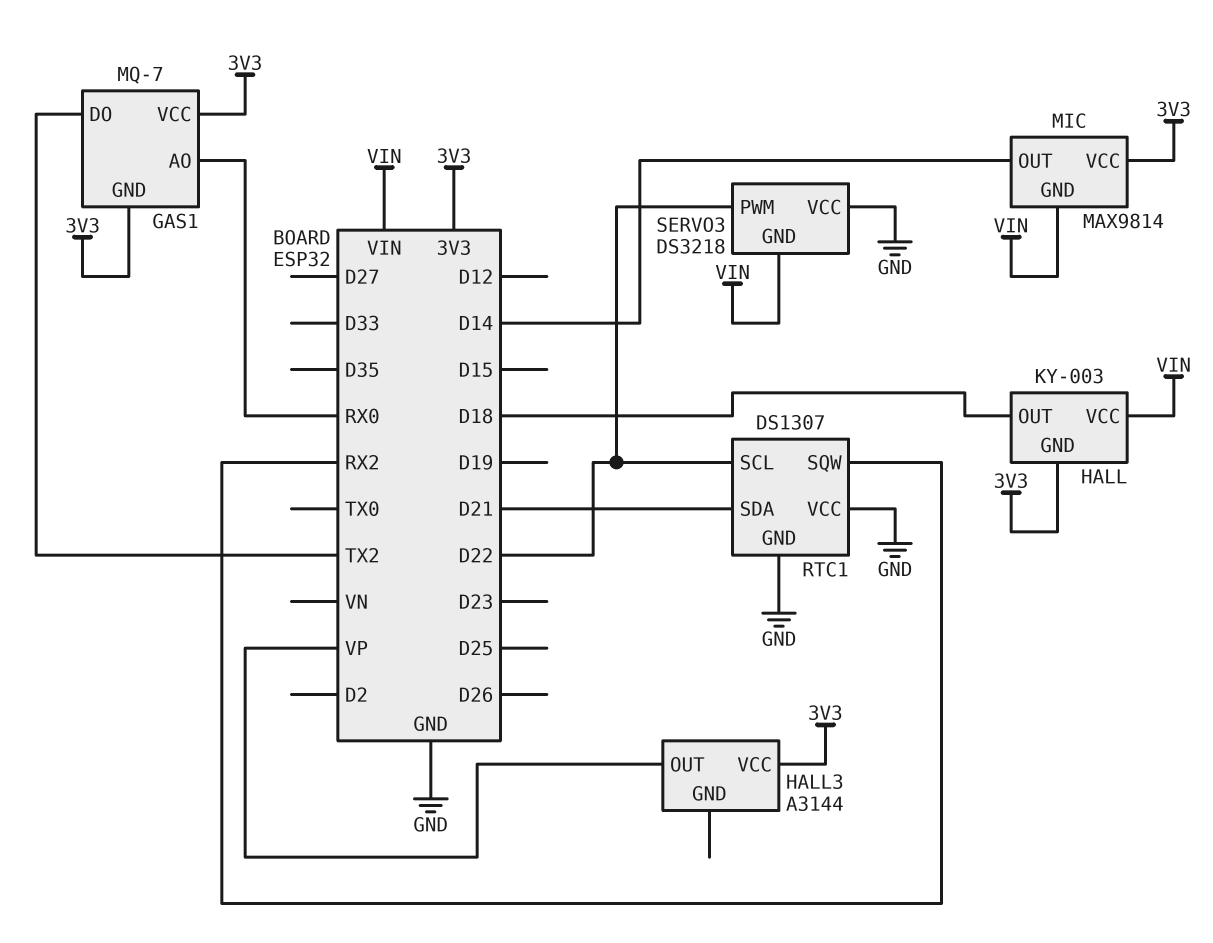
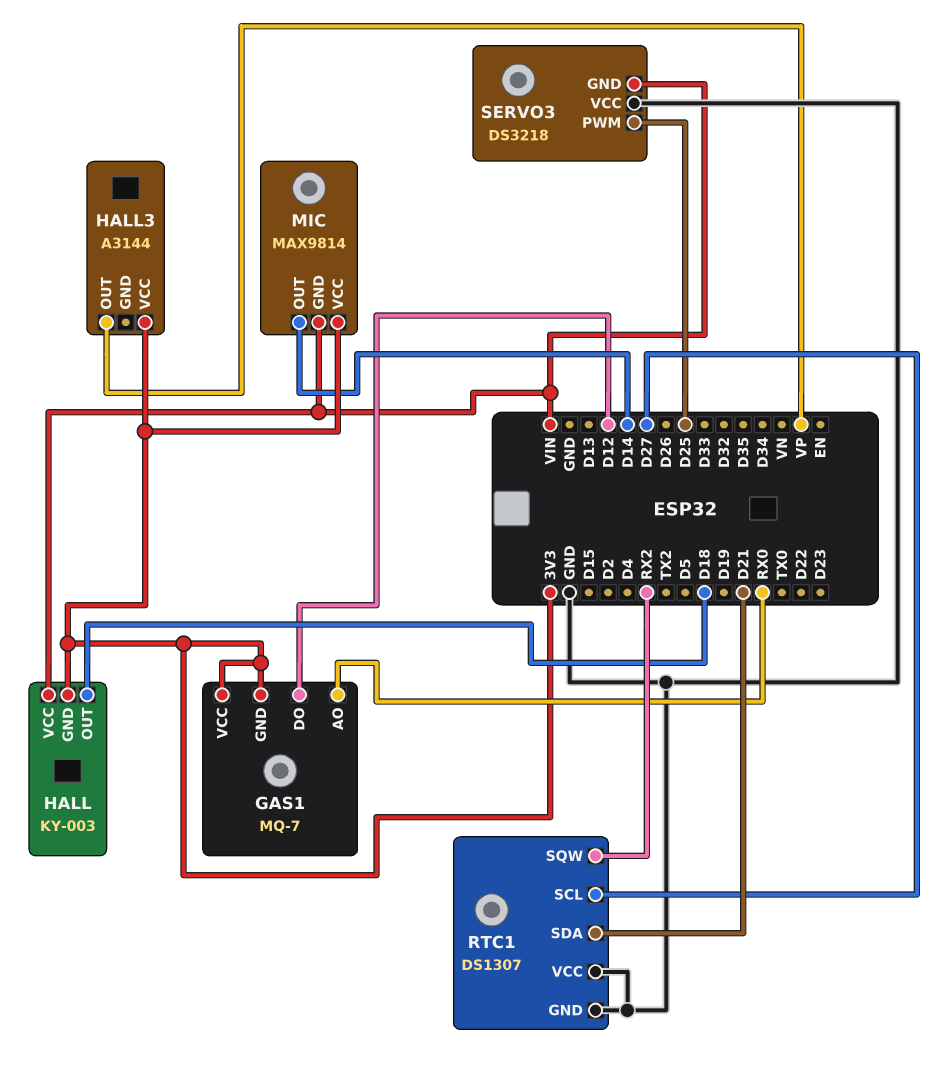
GAS1 pin DO: TX2 -> D12
RTC1 pin SCL: D22 -> D27
SERVO3 pin PWM: D22 -> D25

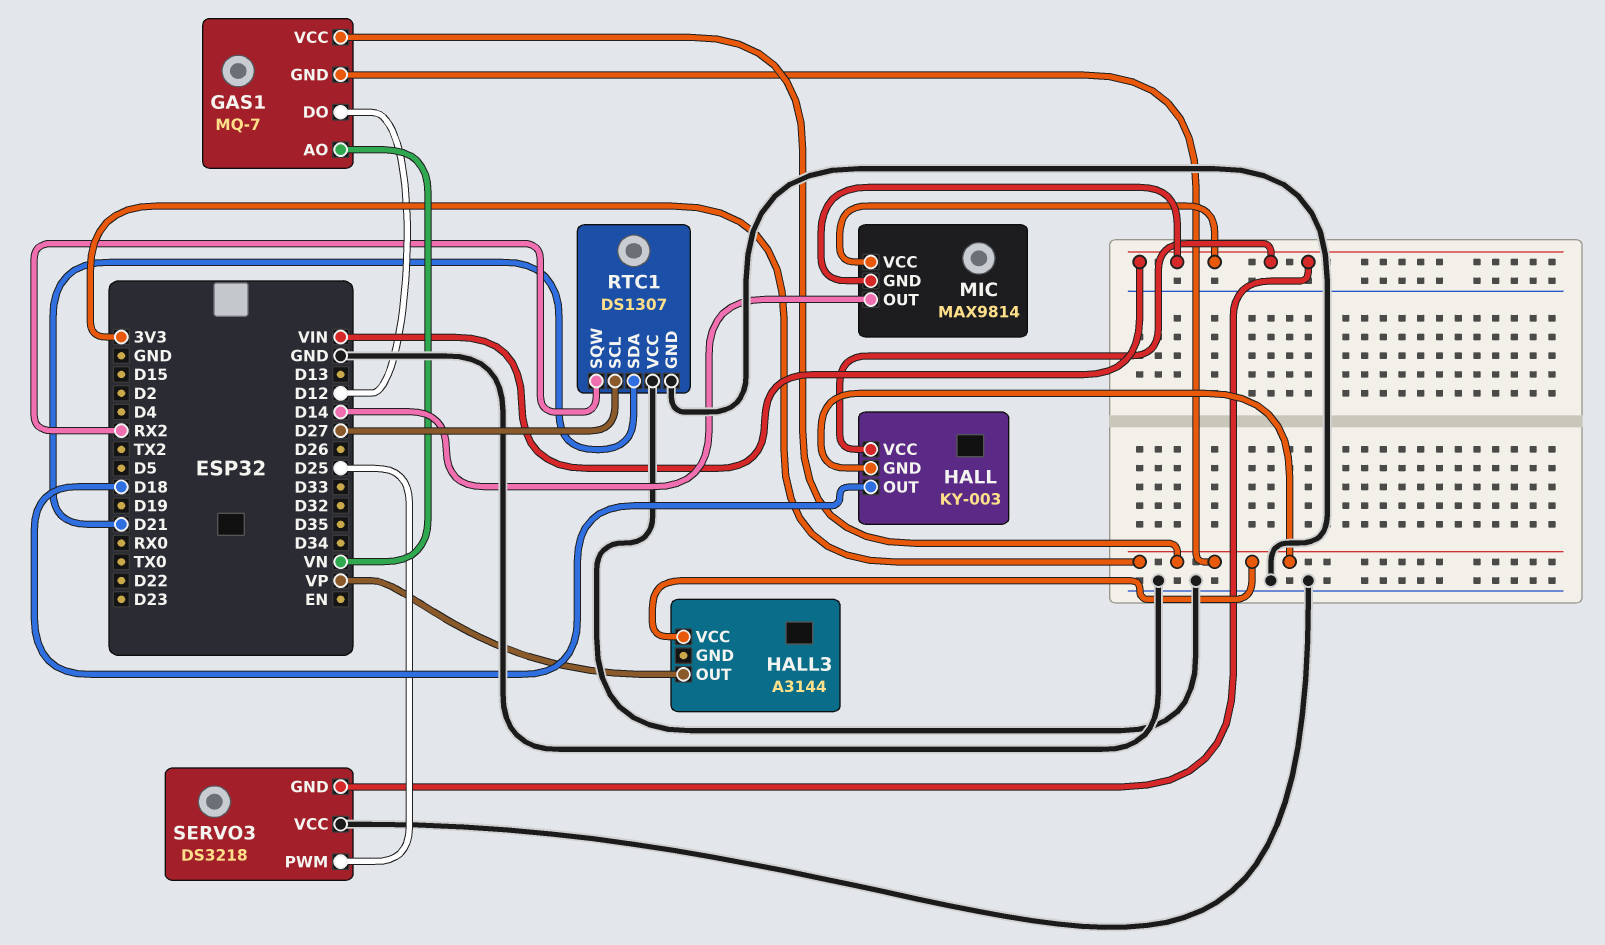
GAS1 pin AO: RX0 -> VN
MIC pin VCC: 3V3 -> VIN

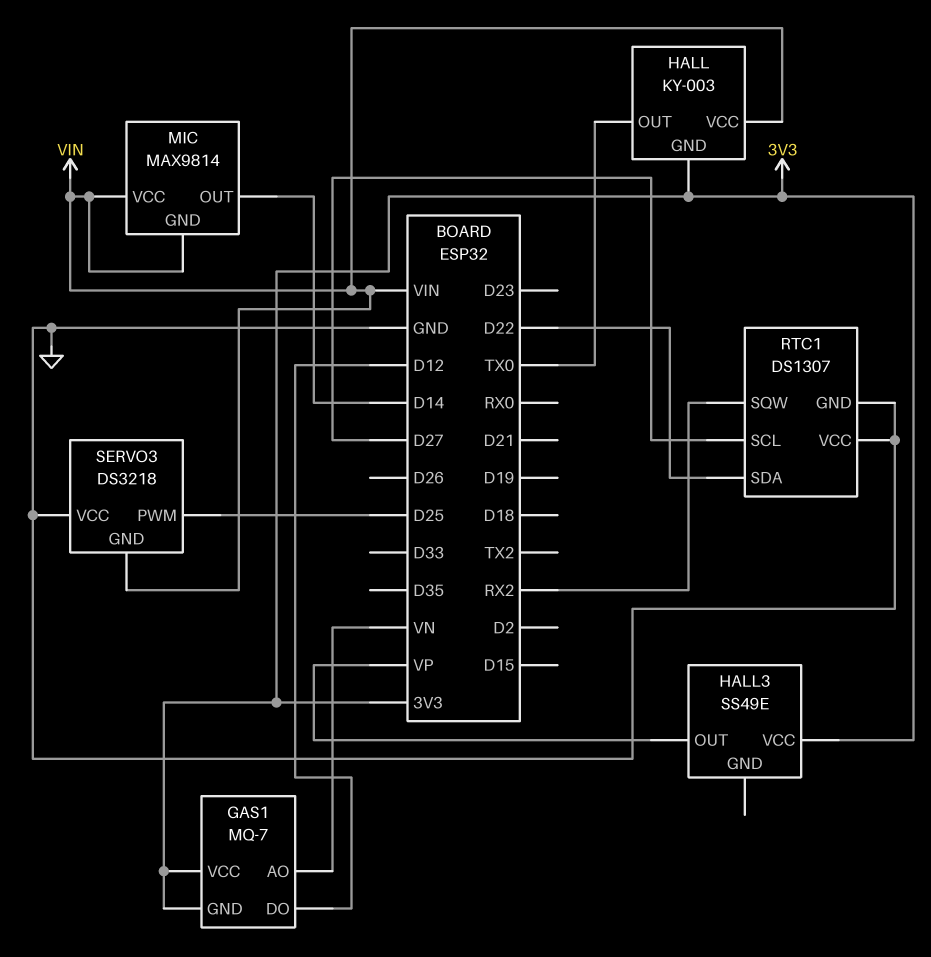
HALL pin OUT: D18 -> TX0
HALL3: A3144 -> SS49E
RTC1 pin SDA: D21 -> D22

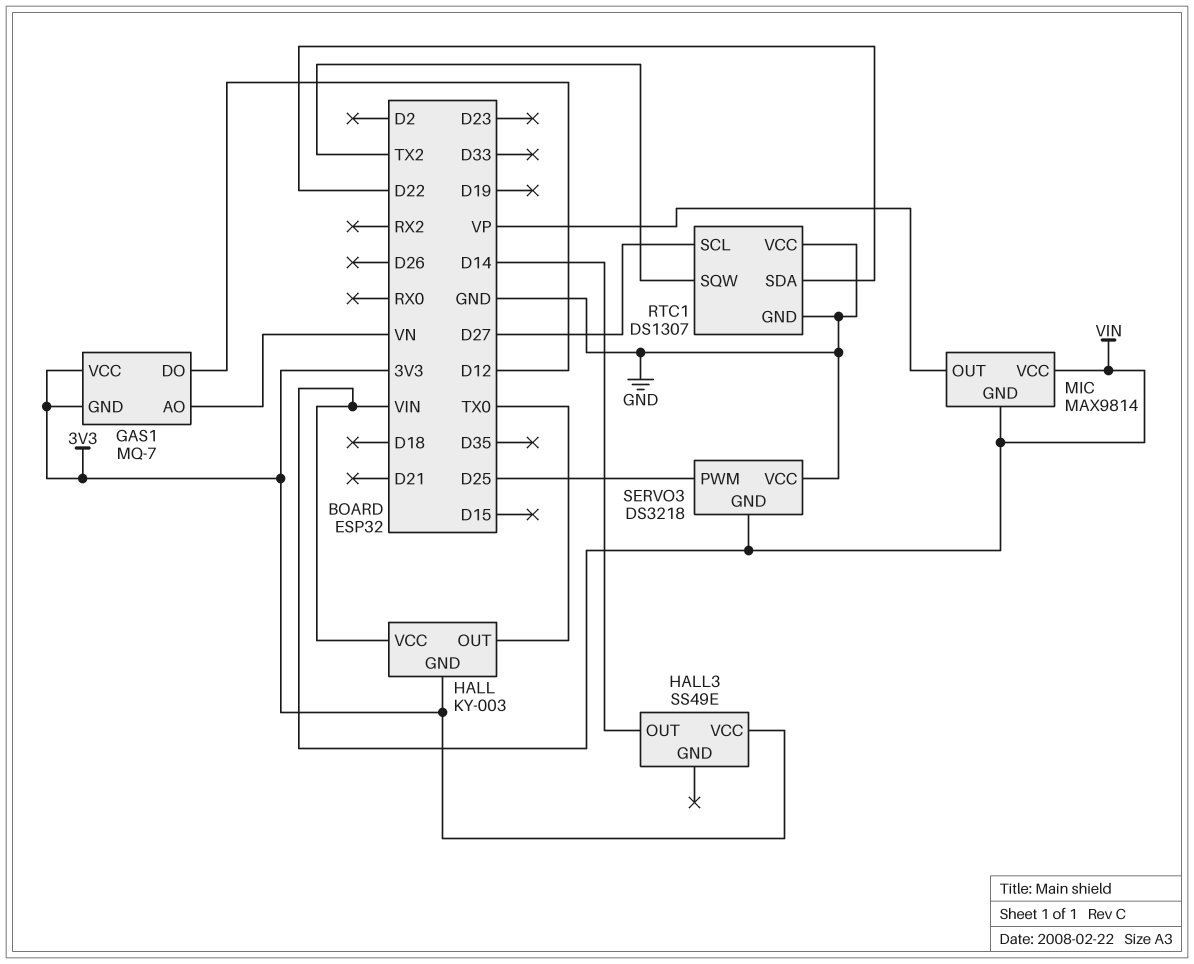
HALL3 pin OUT: VP -> D14
MIC pin OUT: D14 -> VP
RTC1 pin SQW: RX2 -> TX2

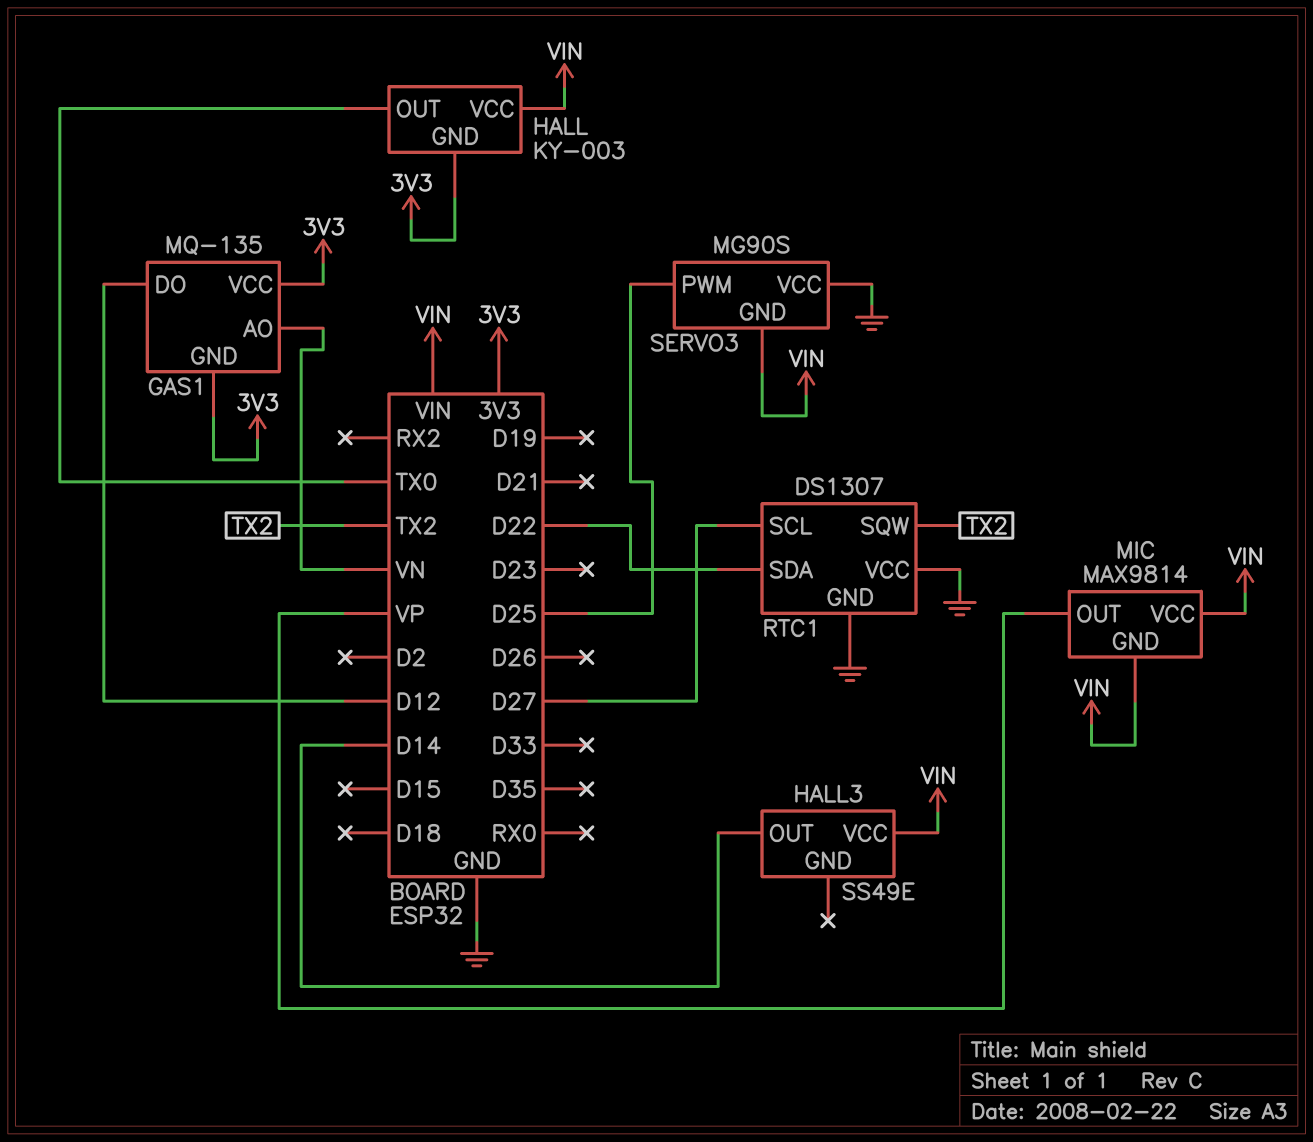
GAS1: MQ-7 -> MQ-135
HALL3 pin VCC: 3V3 -> VIN
SERVO3: DS3218 -> MG90S

